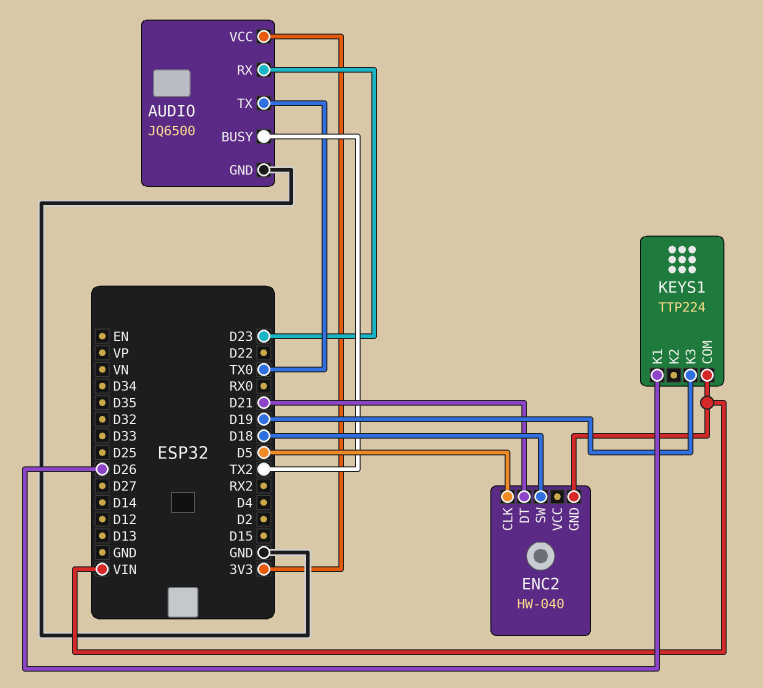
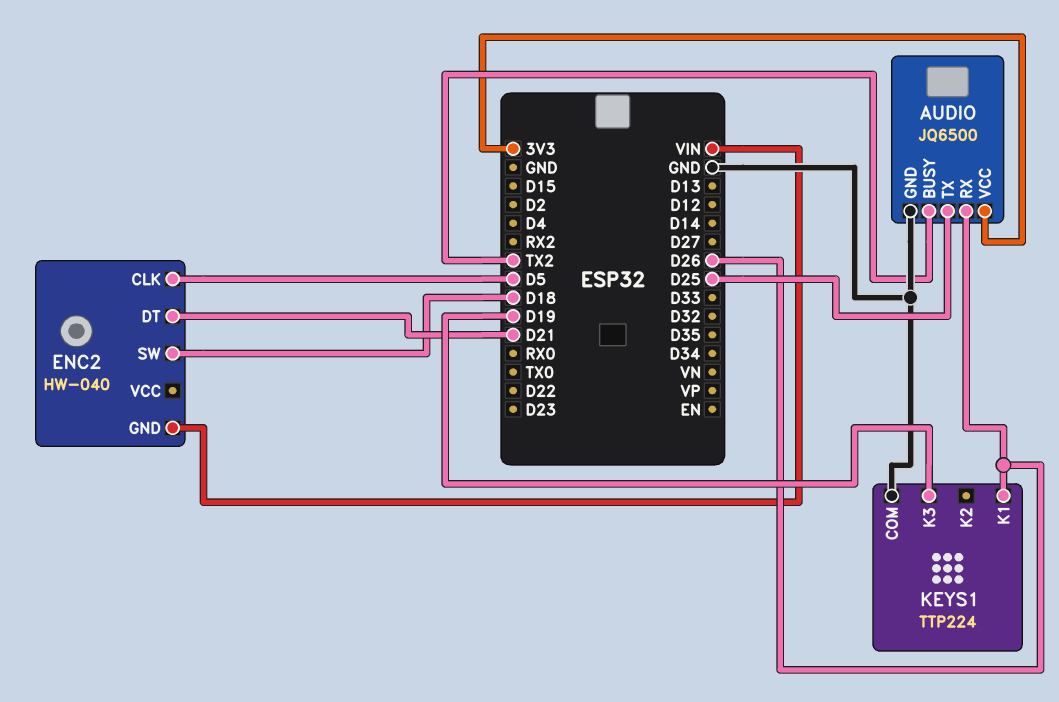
AUDIO pin RX: D23 -> D26
AUDIO pin TX: TX0 -> D25
KEYS1 pin COM: VIN -> GND

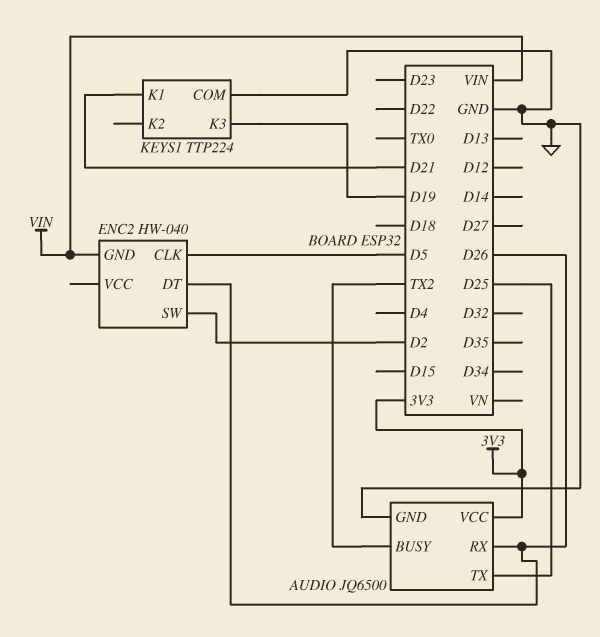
ENC2 pin DT: D21 -> D26
ENC2 pin SW: D18 -> D2
KEYS1 pin K1: D26 -> D21

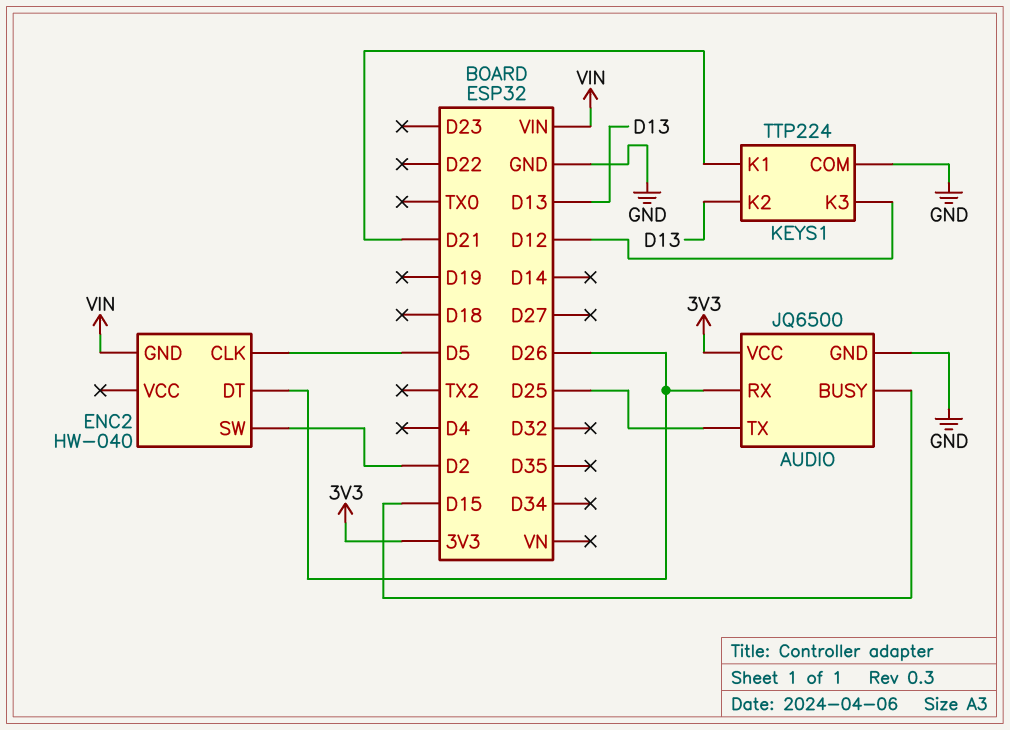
AUDIO pin BUSY: TX2 -> D15
KEYS1 pin K2: none -> D13
KEYS1 pin K3: D19 -> D12

